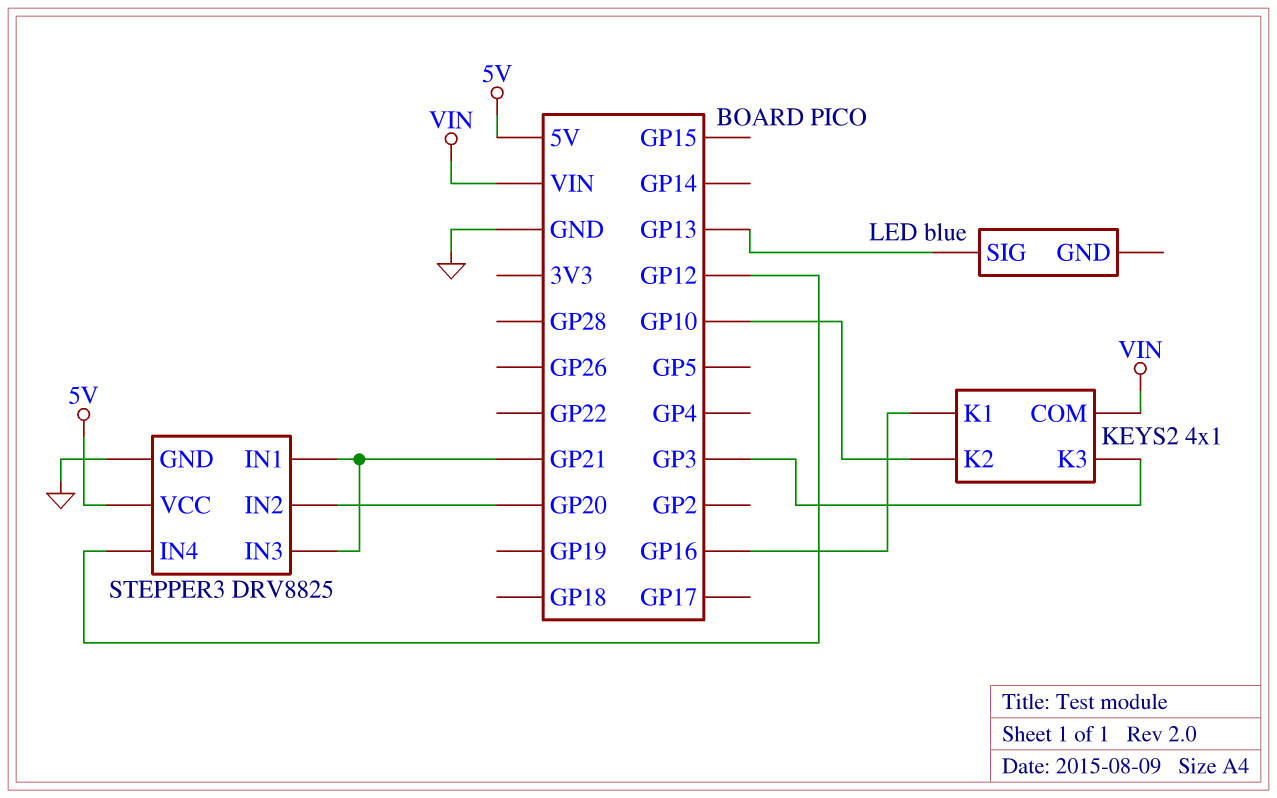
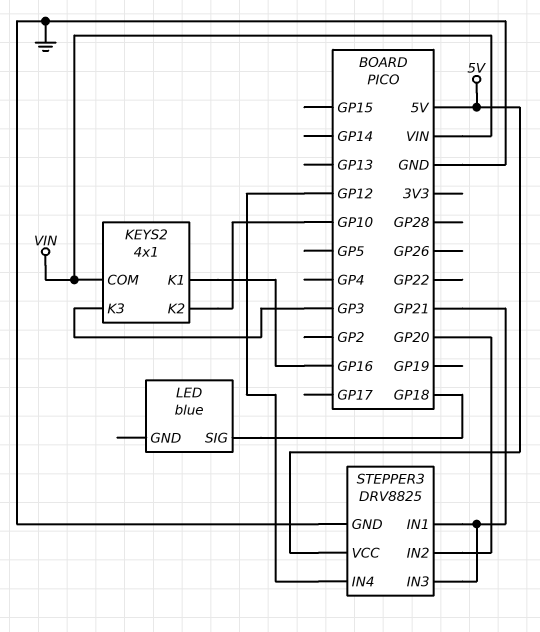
LED pin SIG: GP13 -> GP18

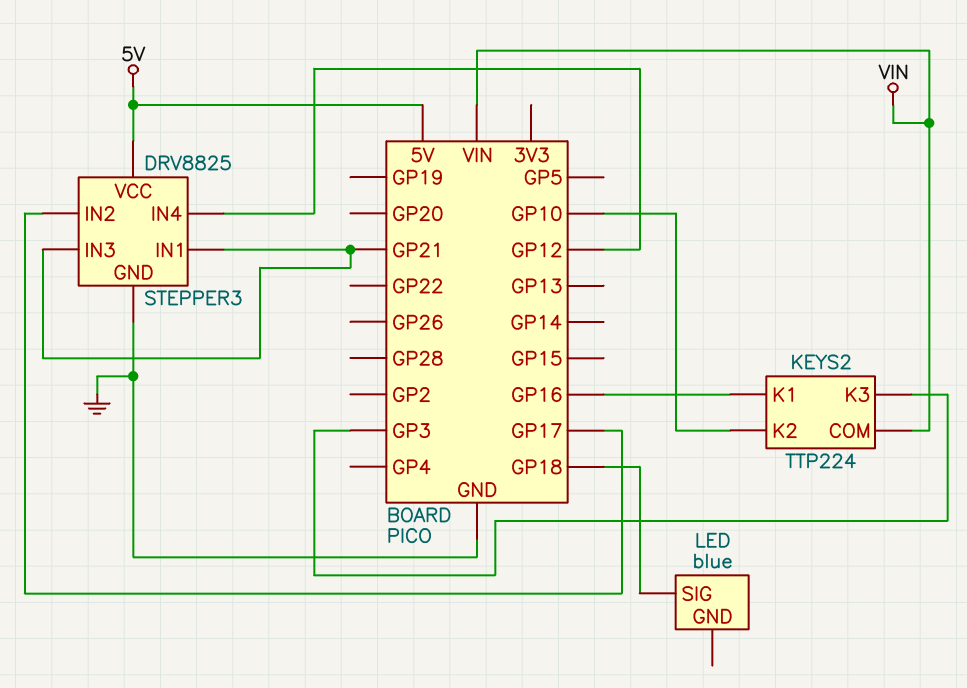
KEYS2: 4x1 -> TTP224
STEPPER3 pin IN2: GP20 -> GP17

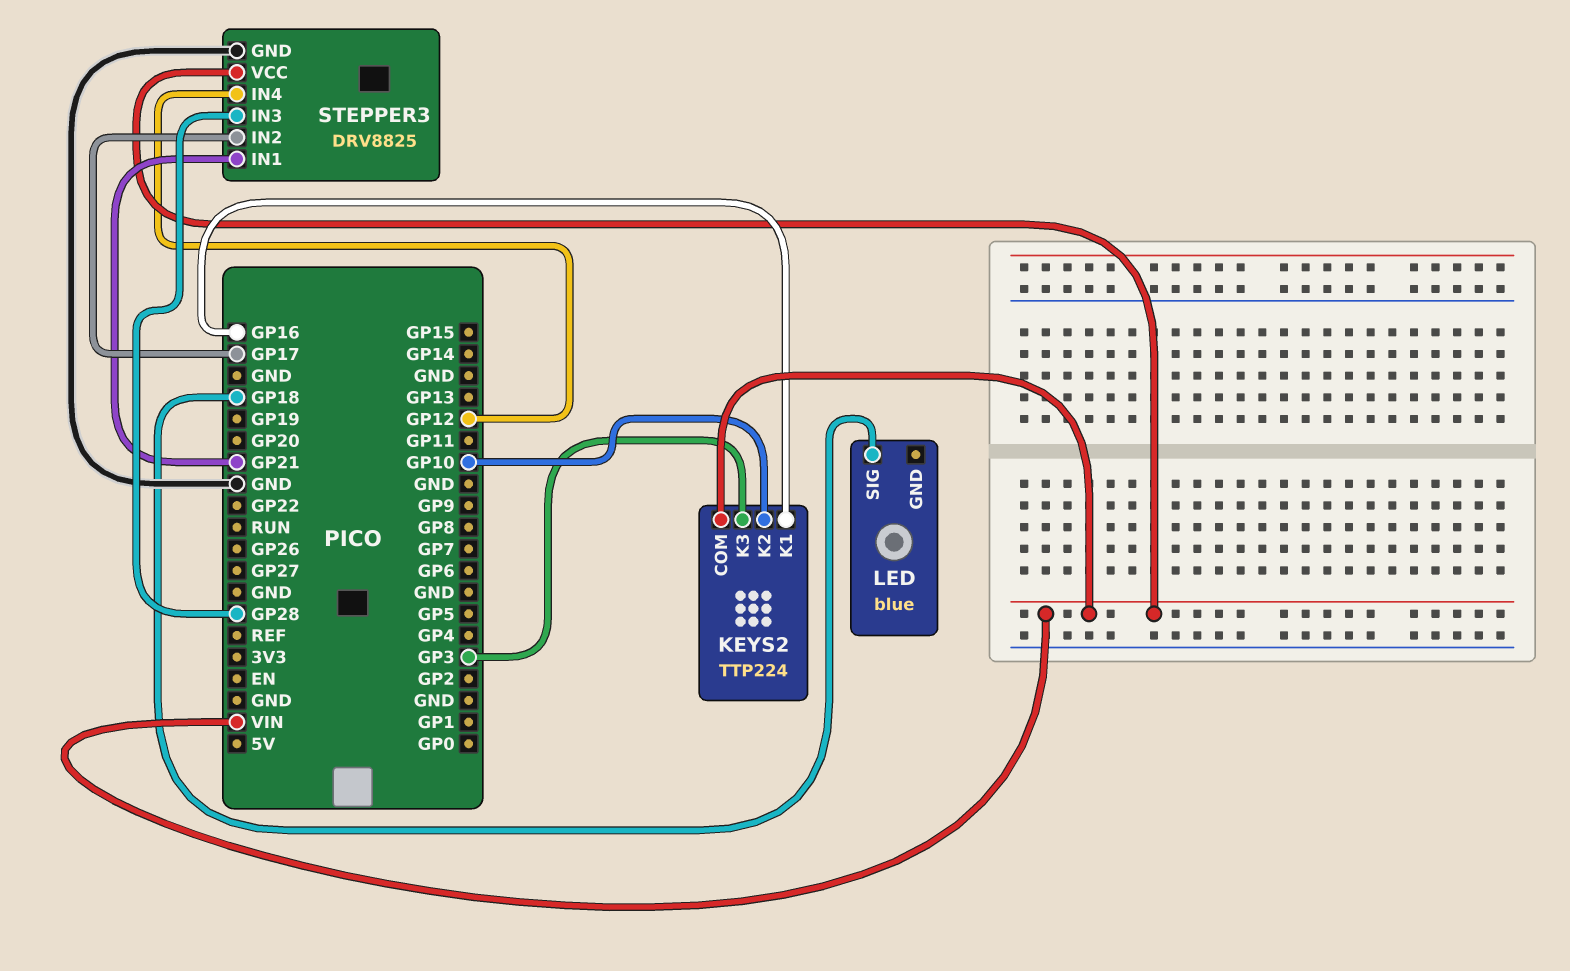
STEPPER3 pin IN3: GP21 -> GP28
STEPPER3 pin VCC: 5V -> VIN

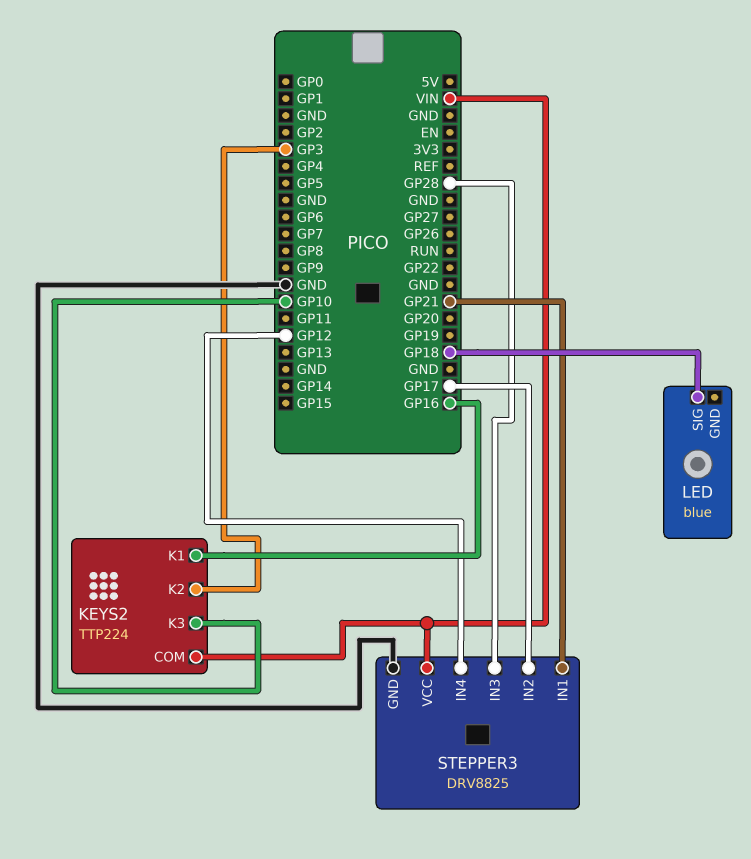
KEYS2 pin K2: GP10 -> GP3
KEYS2 pin K3: GP3 -> GP10

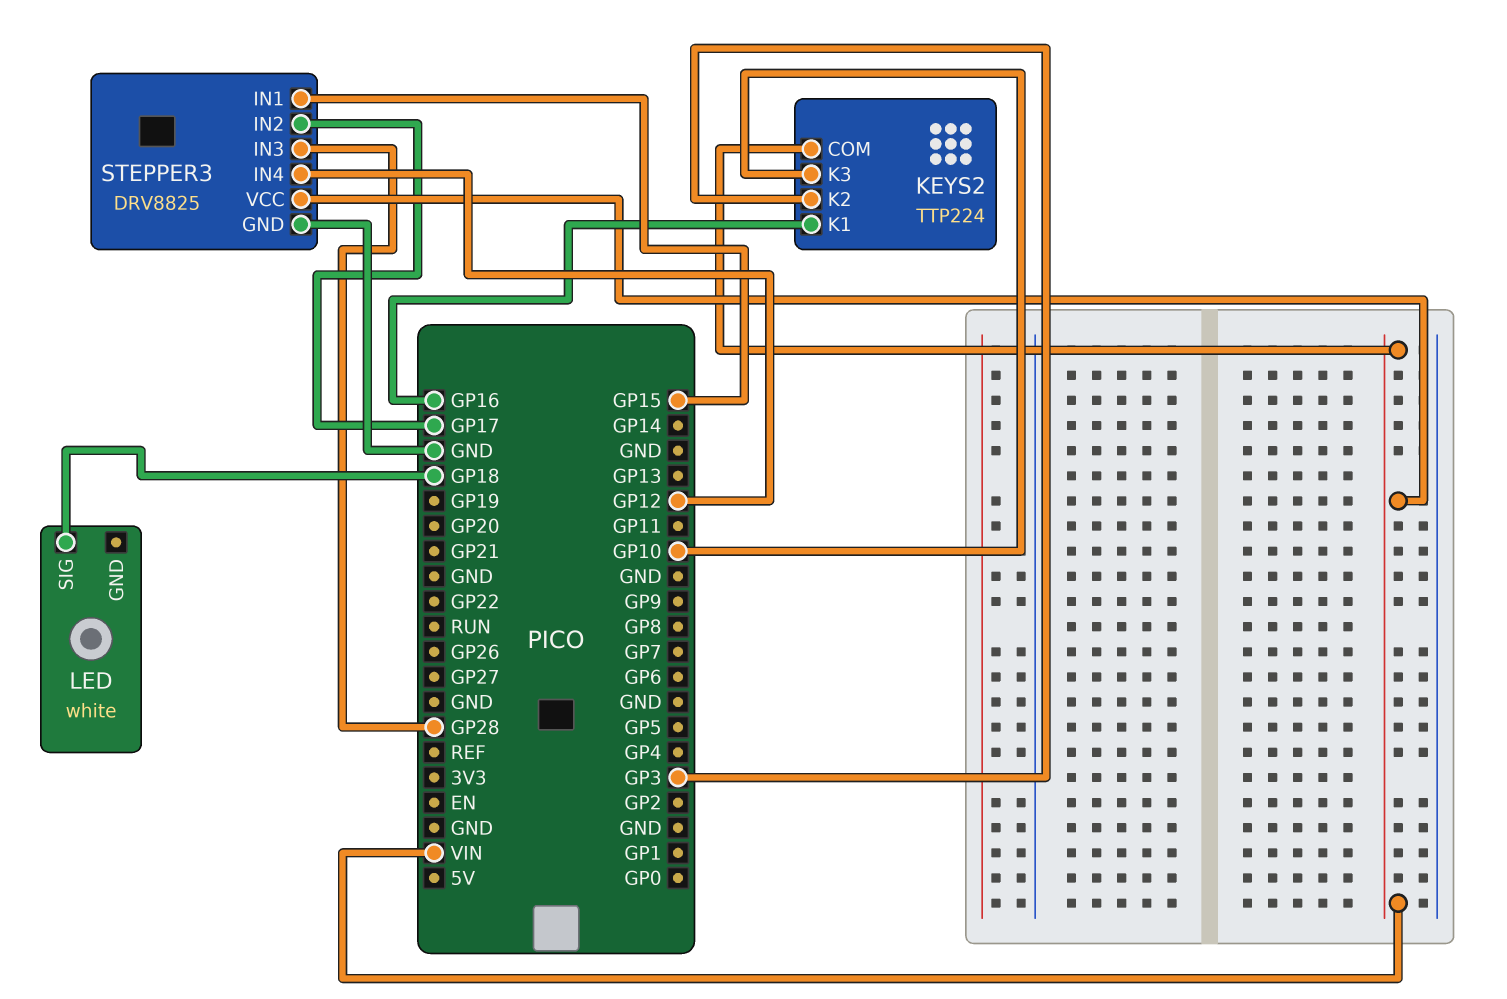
LED: blue -> white
STEPPER3 pin IN1: GP21 -> GP15

